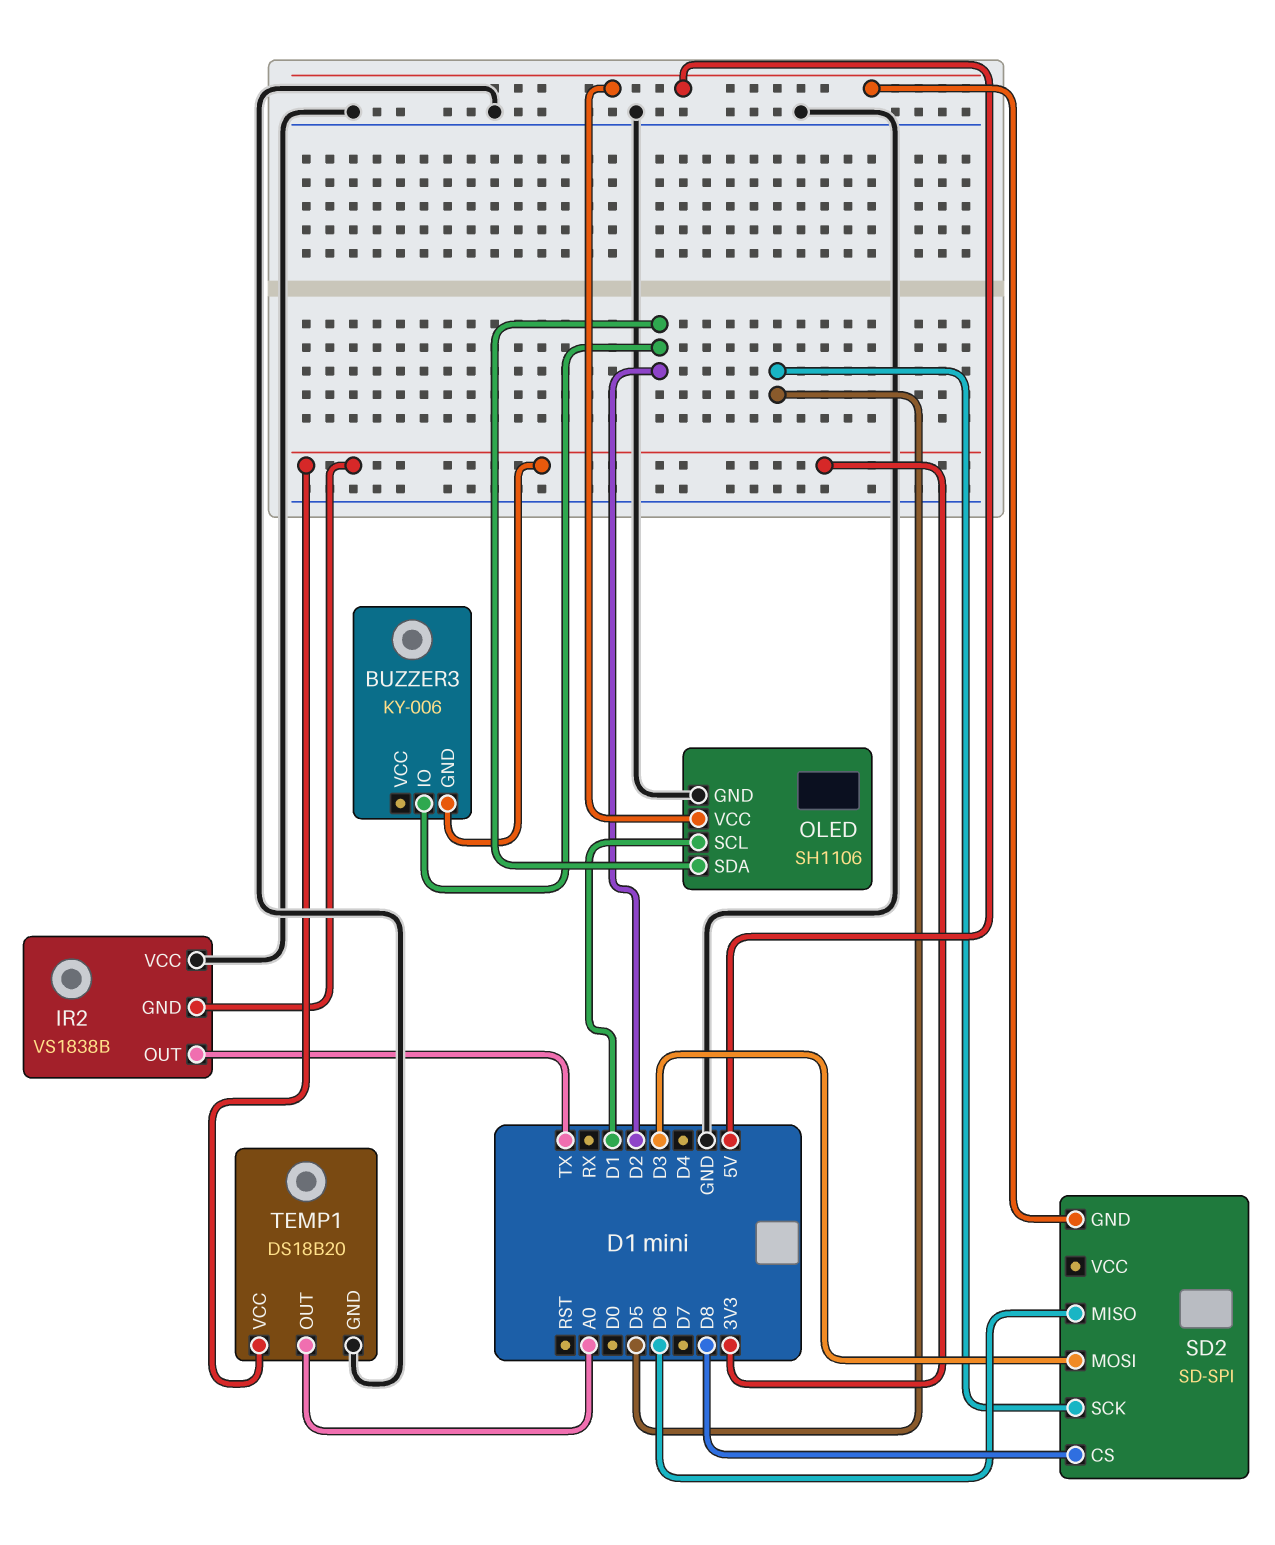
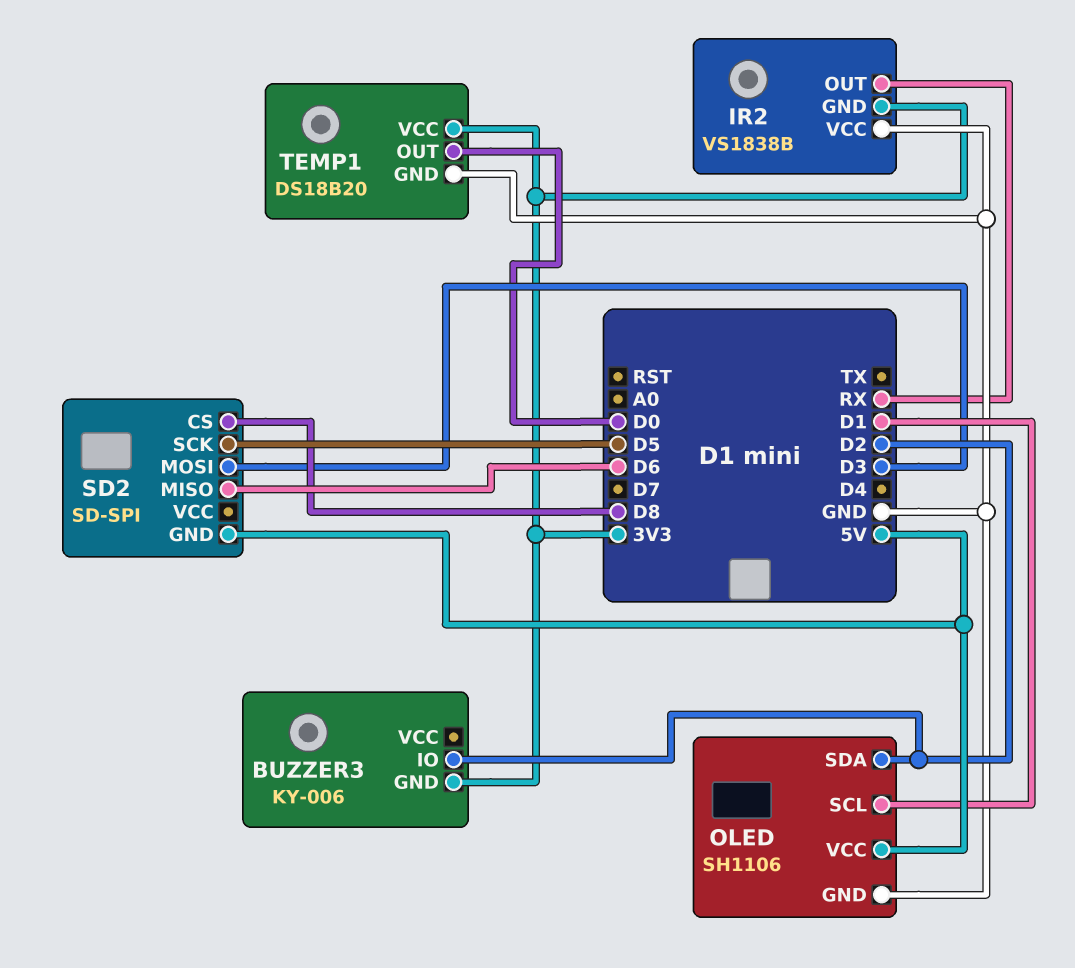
IR2 pin OUT: TX -> RX
TEMP1 pin OUT: A0 -> D0

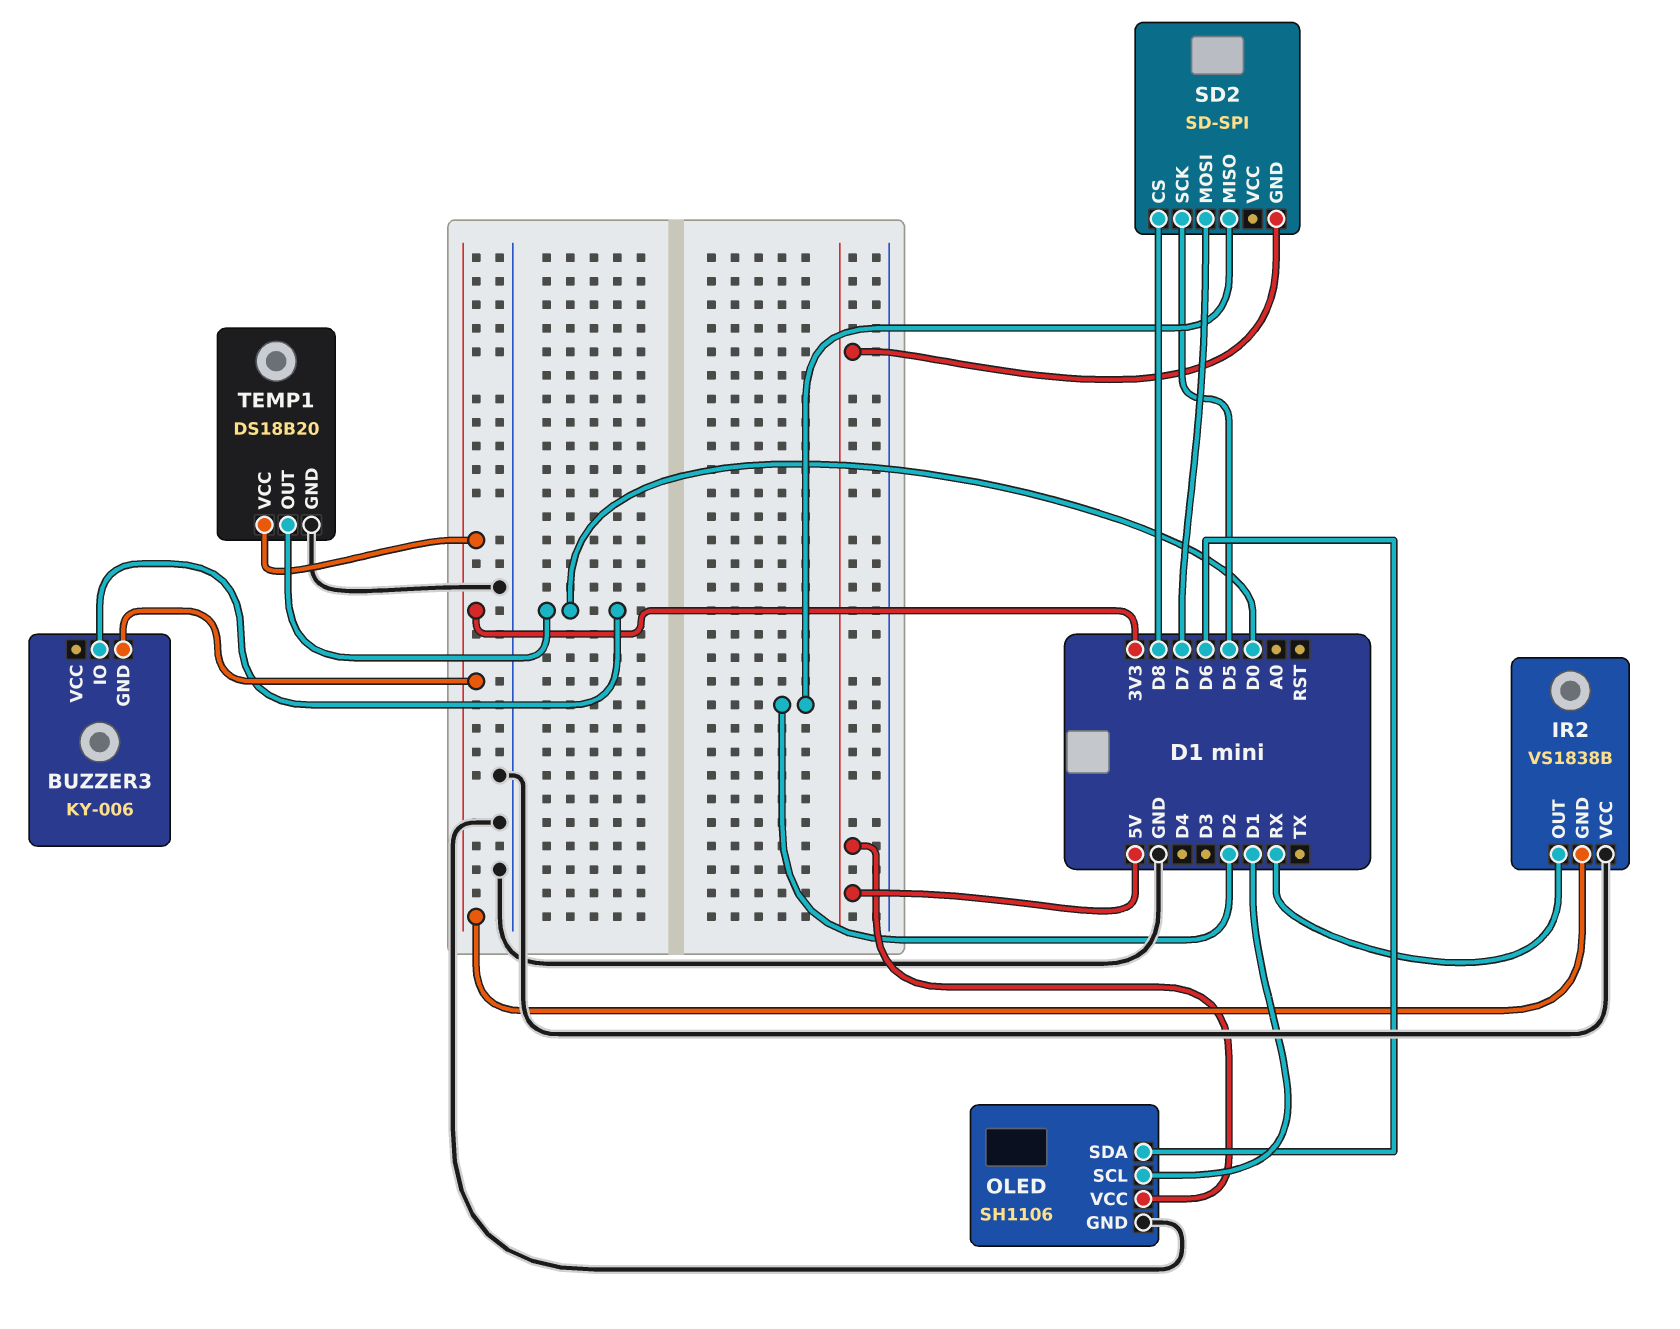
BUZZER3 pin IO: D2 -> D0
OLED pin SDA: D2 -> D6
SD2 pin MISO: D6 -> D2
SD2 pin MOSI: D3 -> D7

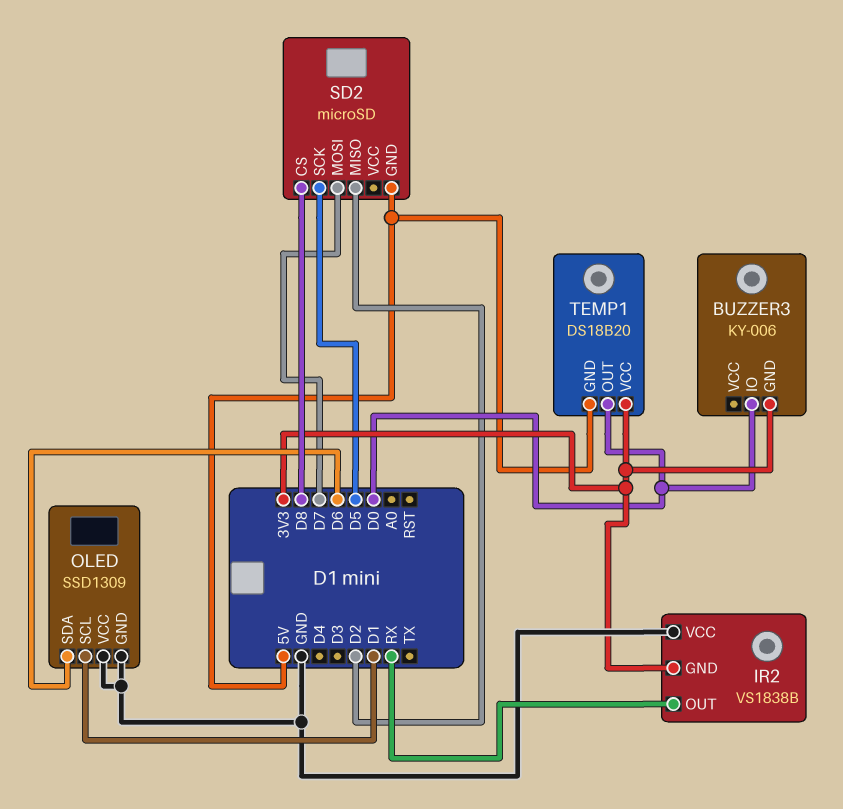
OLED: SH1106 -> SSD1309
OLED pin VCC: 5V -> GND
SD2: SD-SPI -> microSD
TEMP1 pin GND: GND -> 5V

